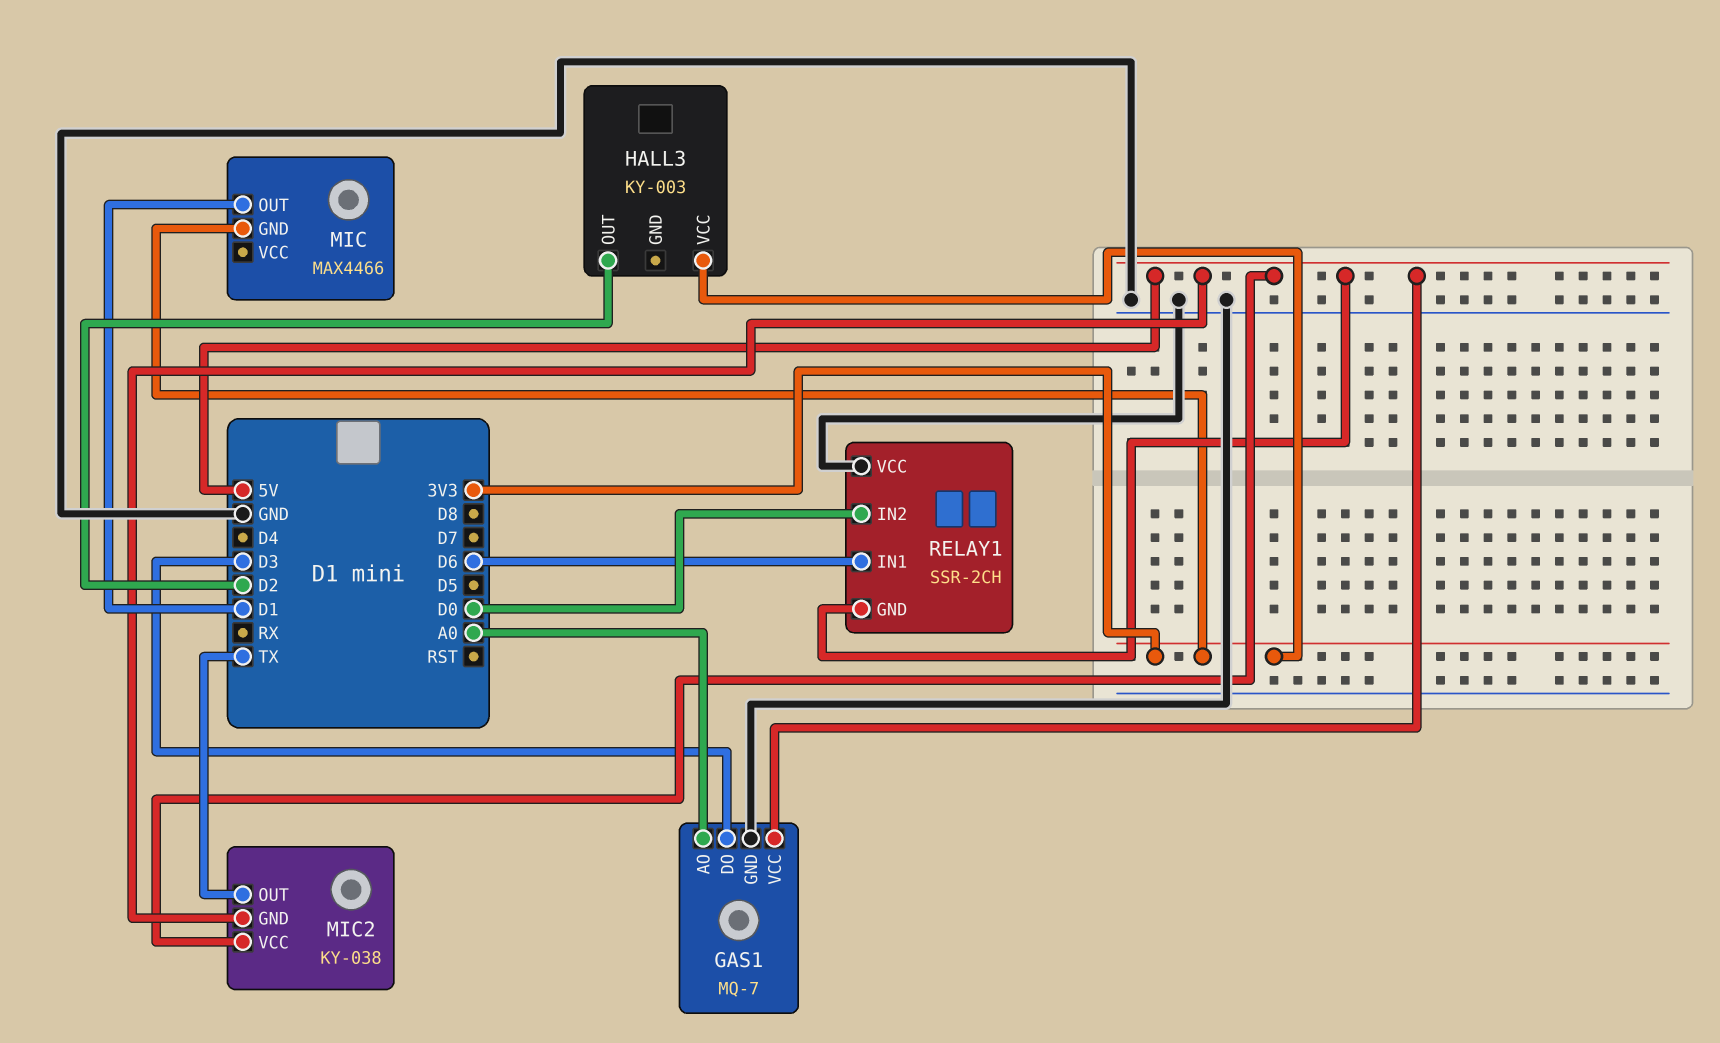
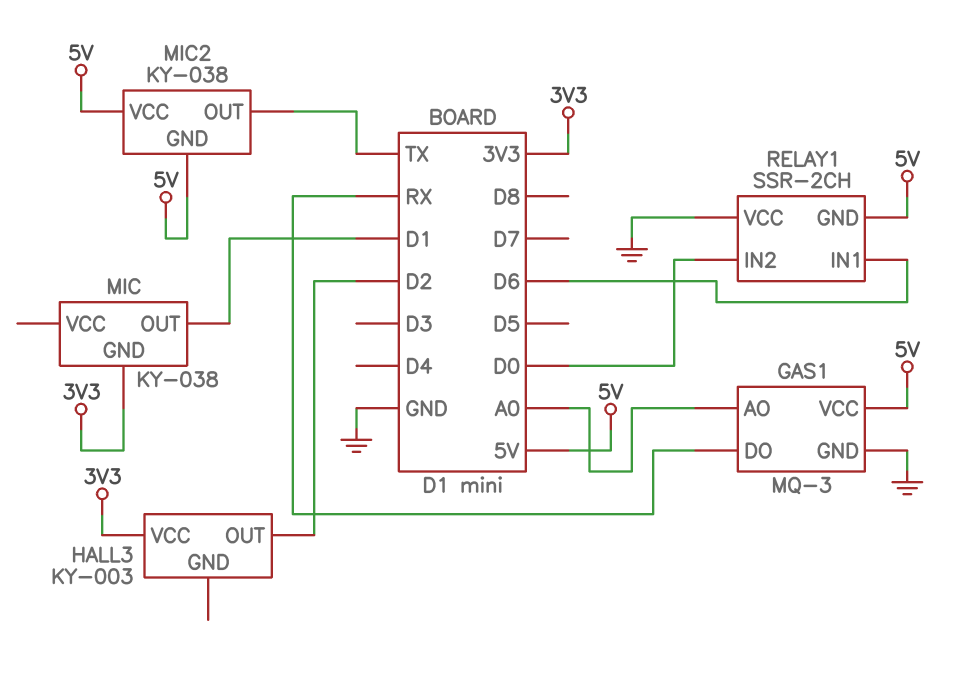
GAS1: MQ-7 -> MQ-3
GAS1 pin DO: D3 -> RX
MIC: MAX4466 -> KY-038

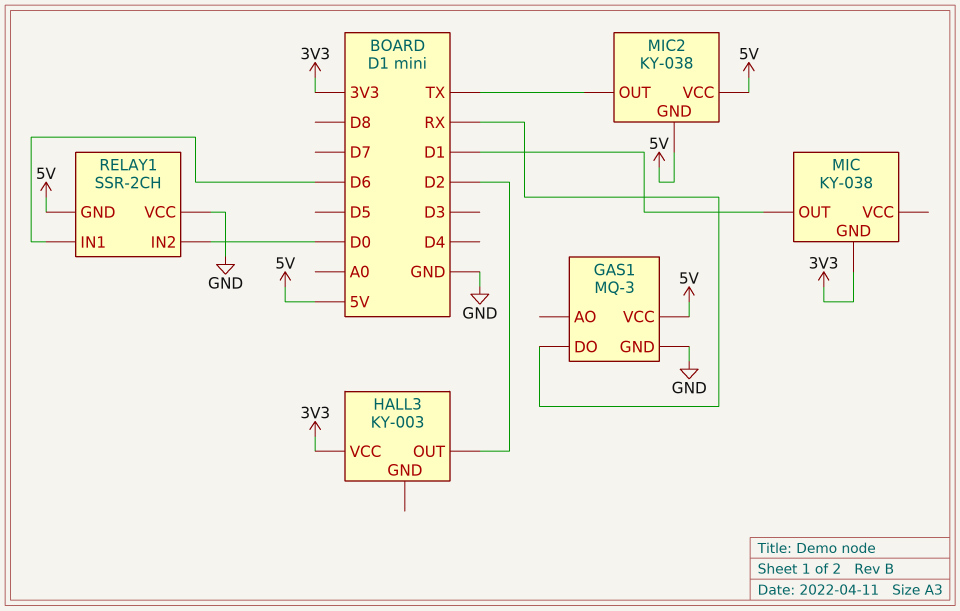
GAS1 pin AO: A0 -> none

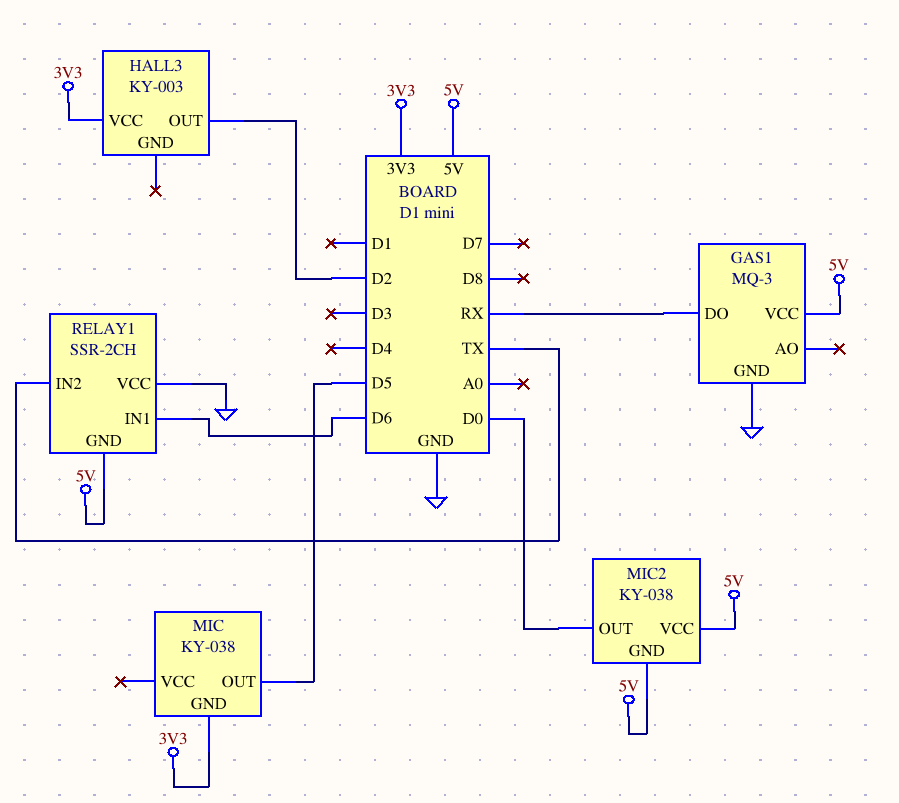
MIC pin OUT: D1 -> D5
MIC2 pin OUT: TX -> D0
RELAY1 pin IN2: D0 -> TX

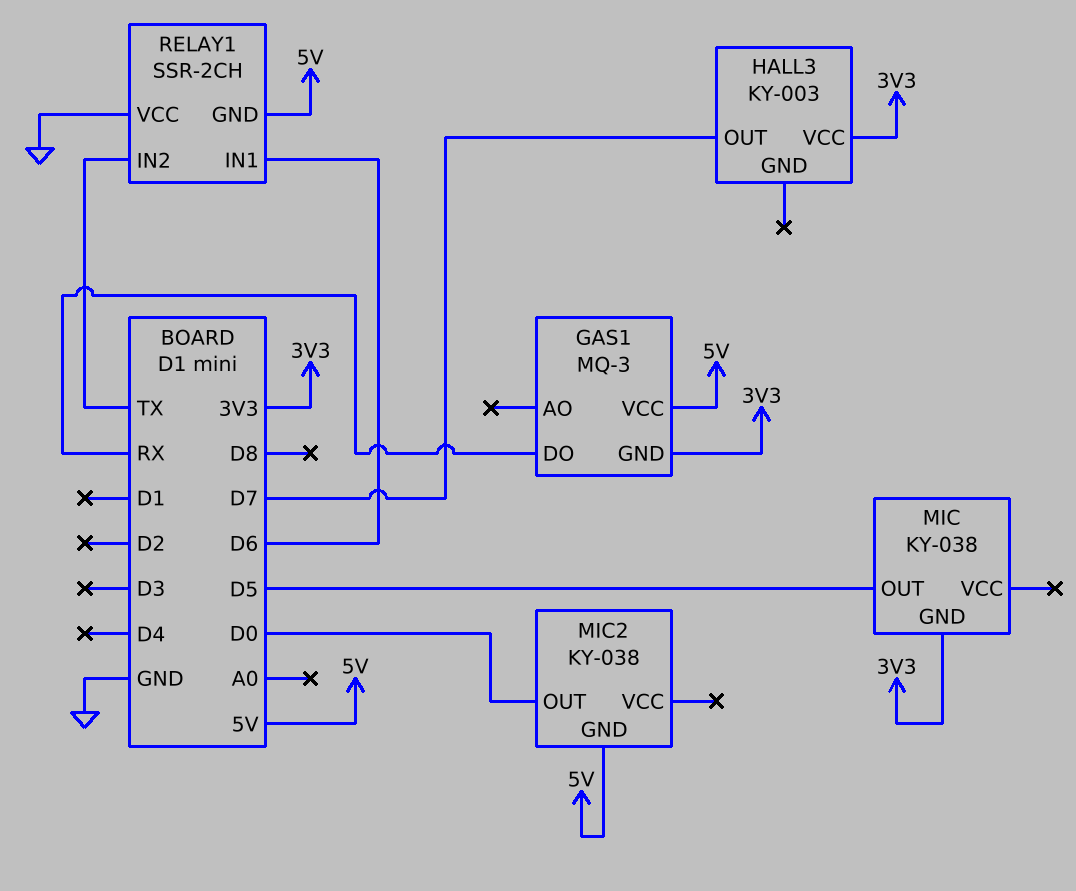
GAS1 pin GND: GND -> 3V3
HALL3 pin OUT: D2 -> D7
MIC2 pin VCC: 5V -> none

